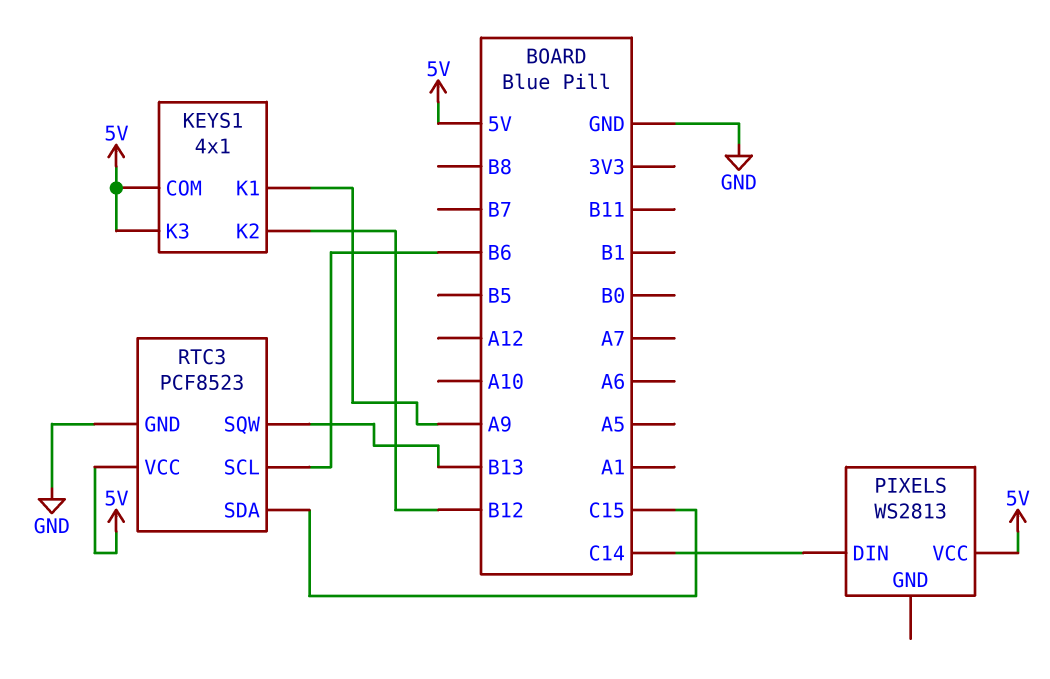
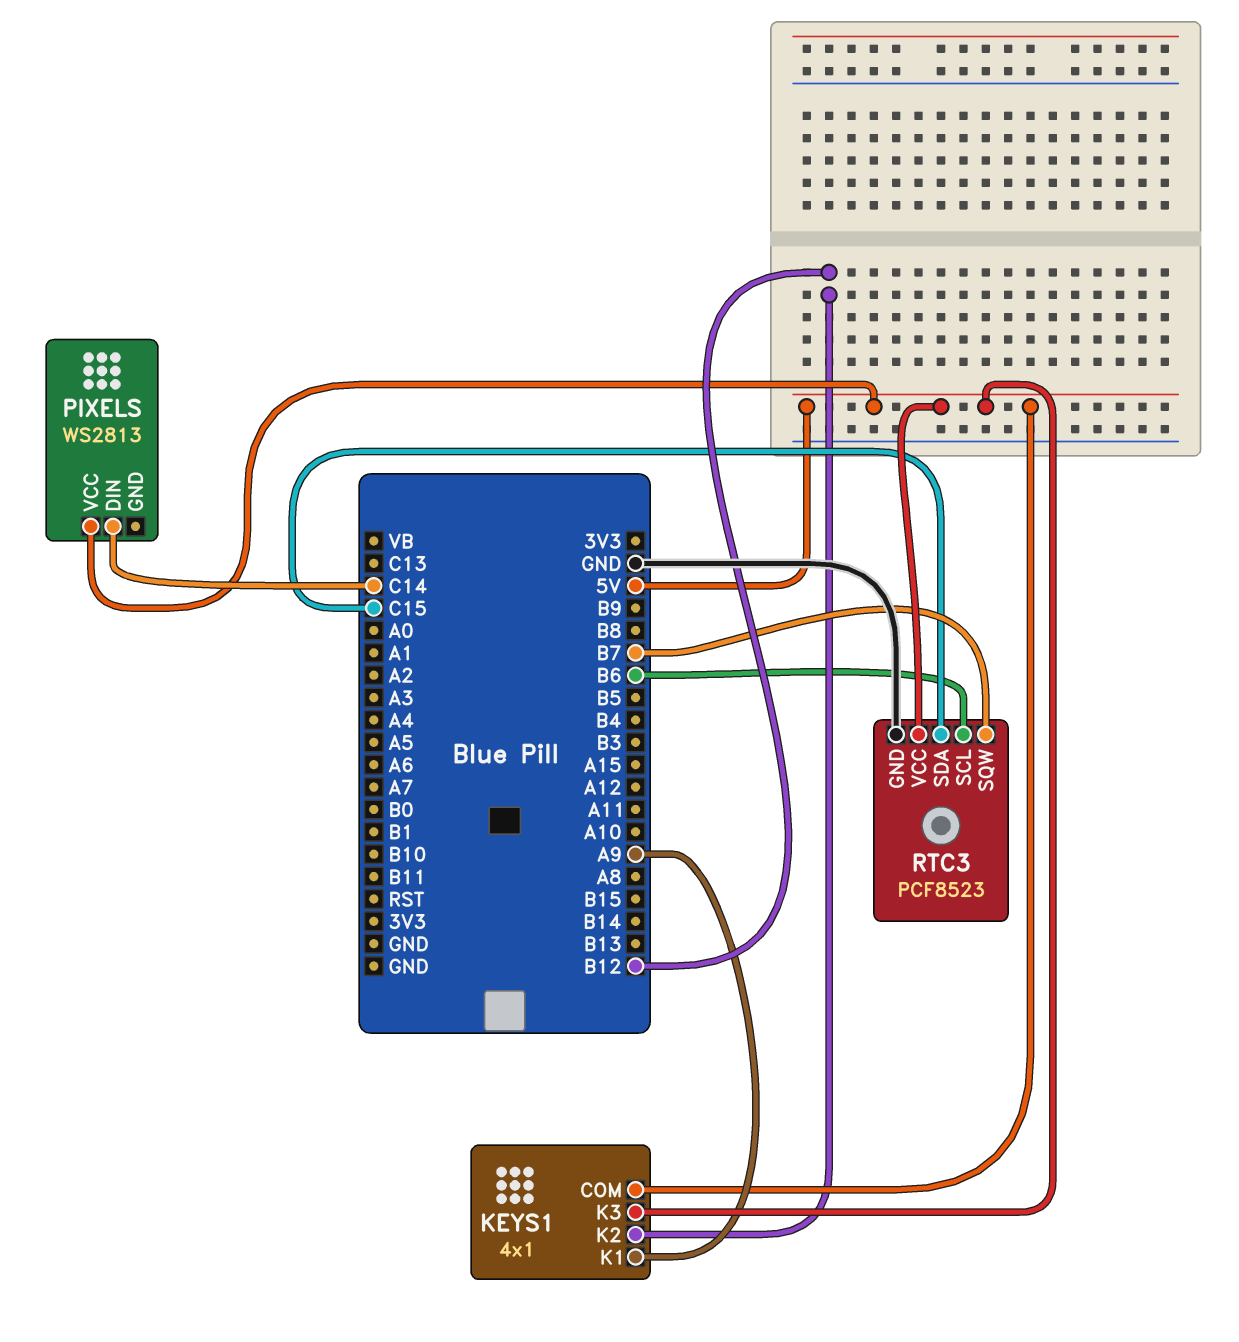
RTC3 pin SQW: B13 -> B7

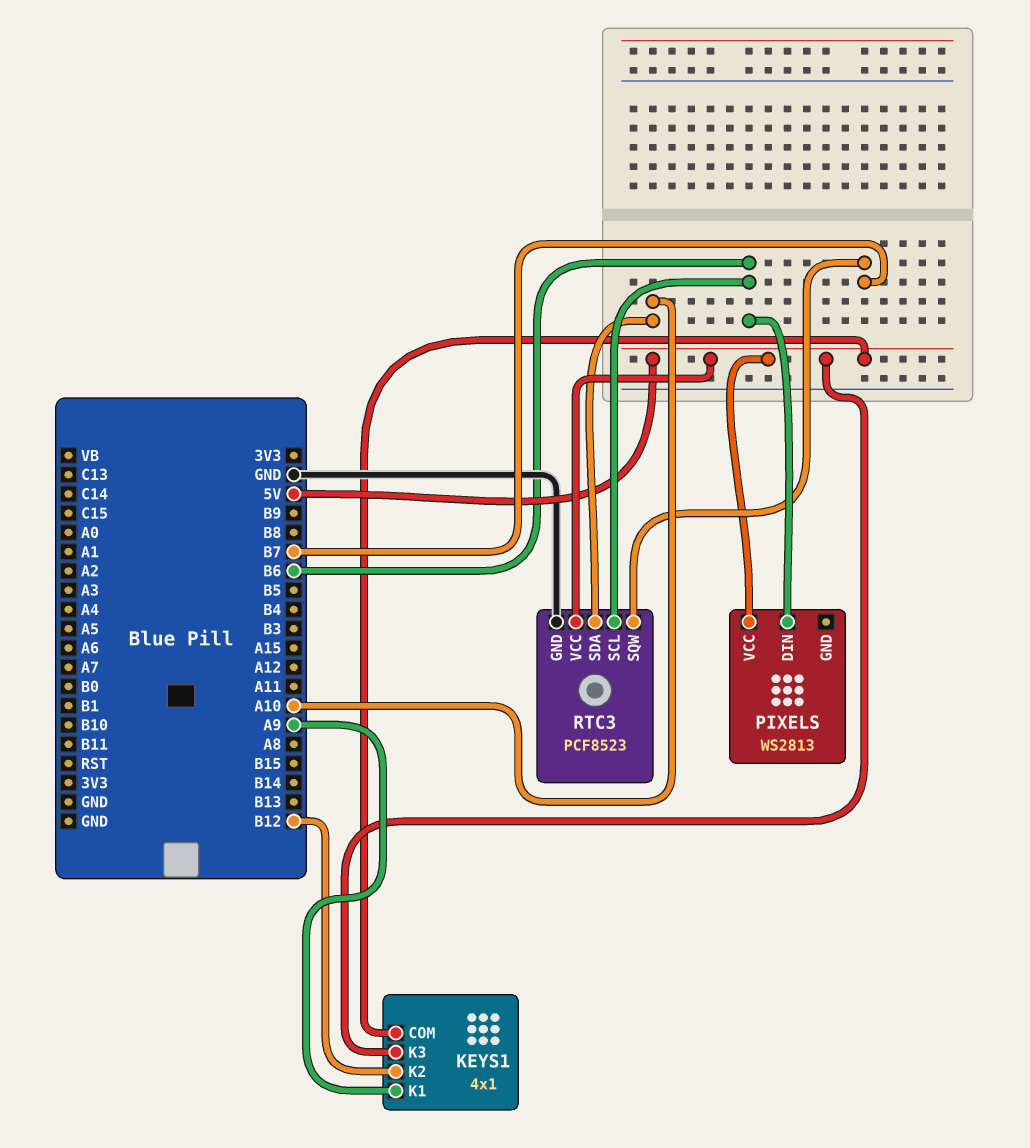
PIXELS pin DIN: C14 -> B6
RTC3 pin SDA: C15 -> A10

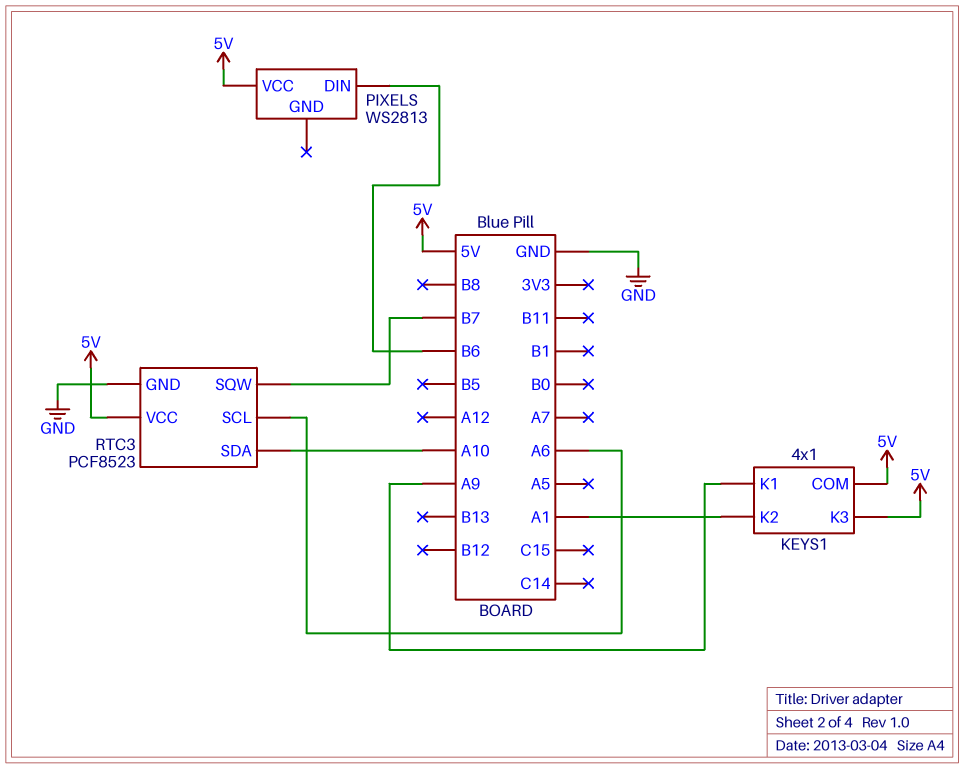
KEYS1 pin K2: B12 -> A1
RTC3 pin SCL: B6 -> A6

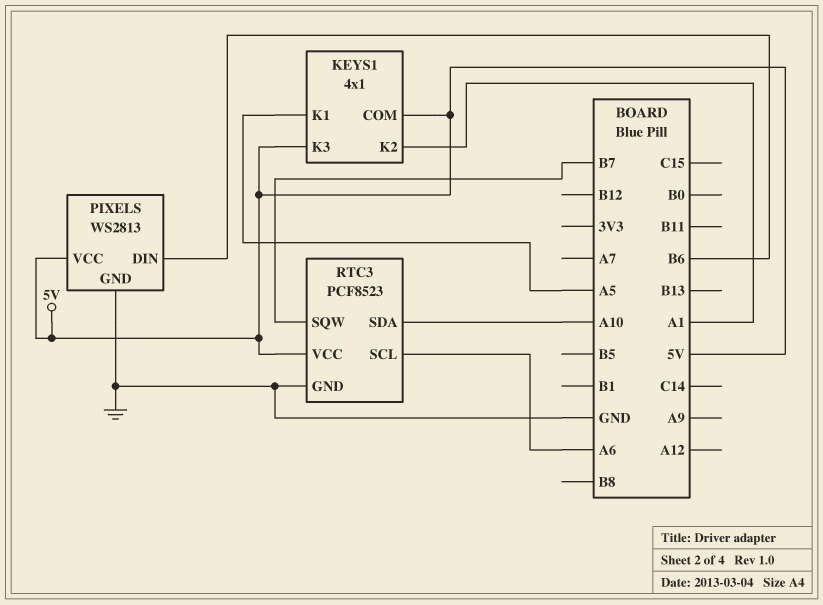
KEYS1 pin K1: A9 -> A5
PIXELS pin GND: none -> GND

